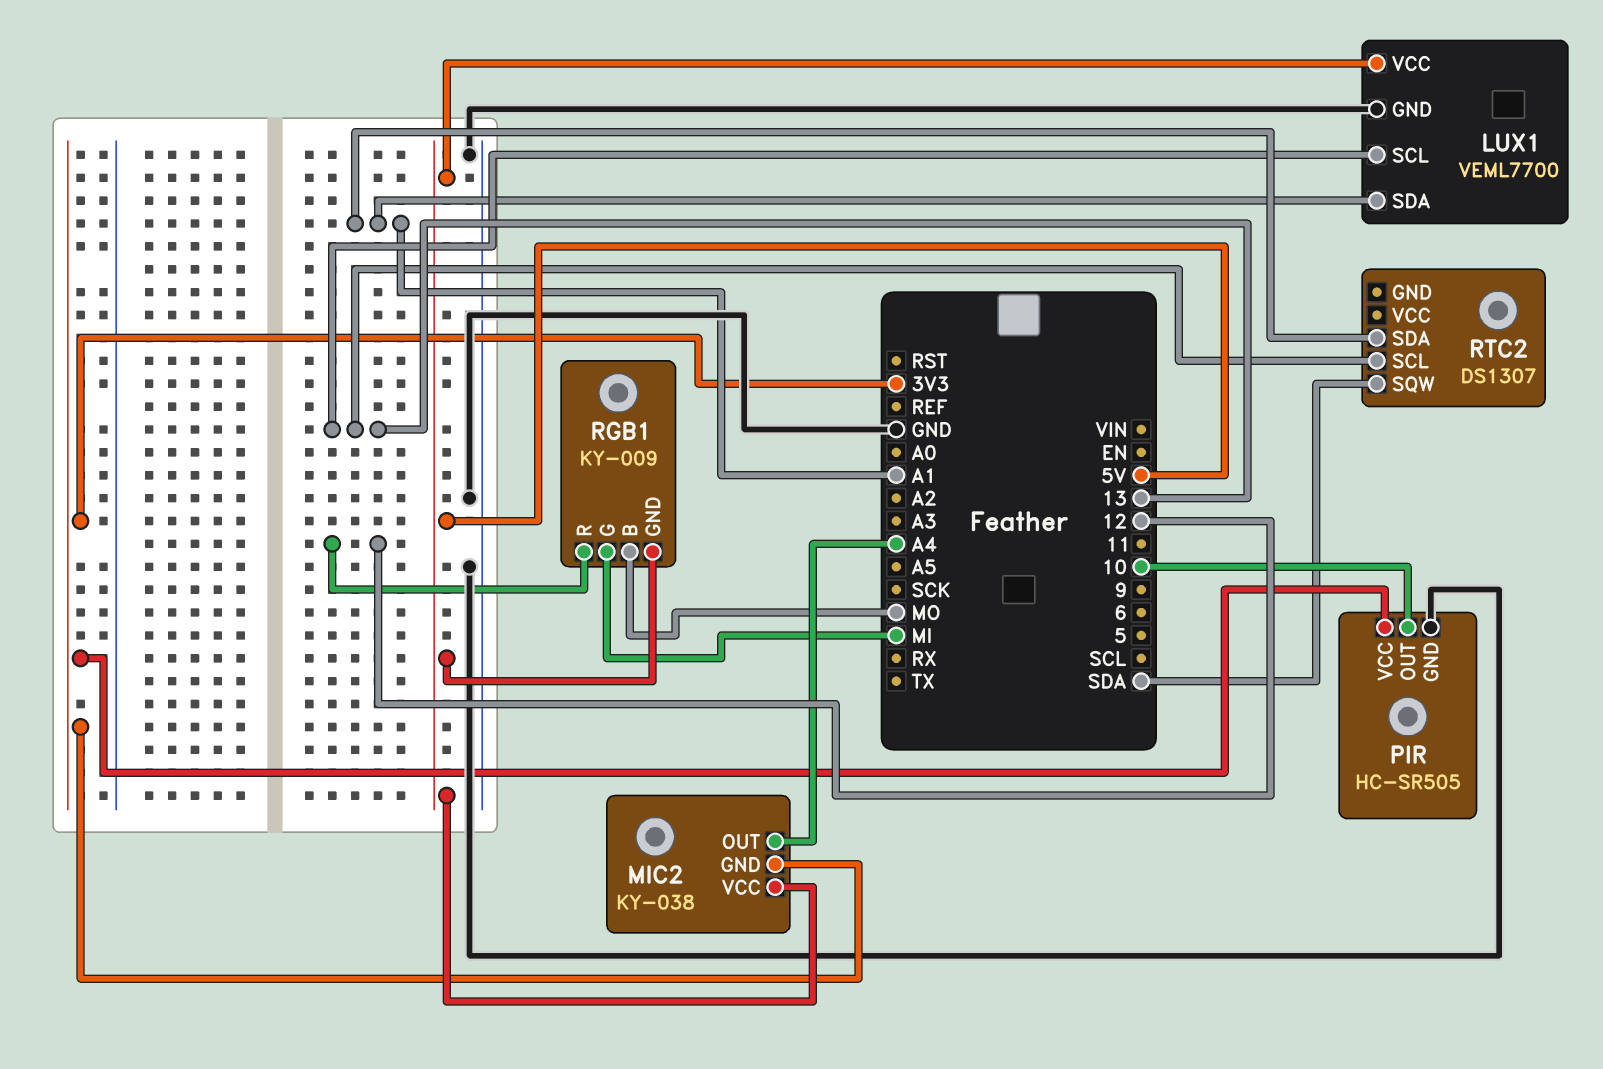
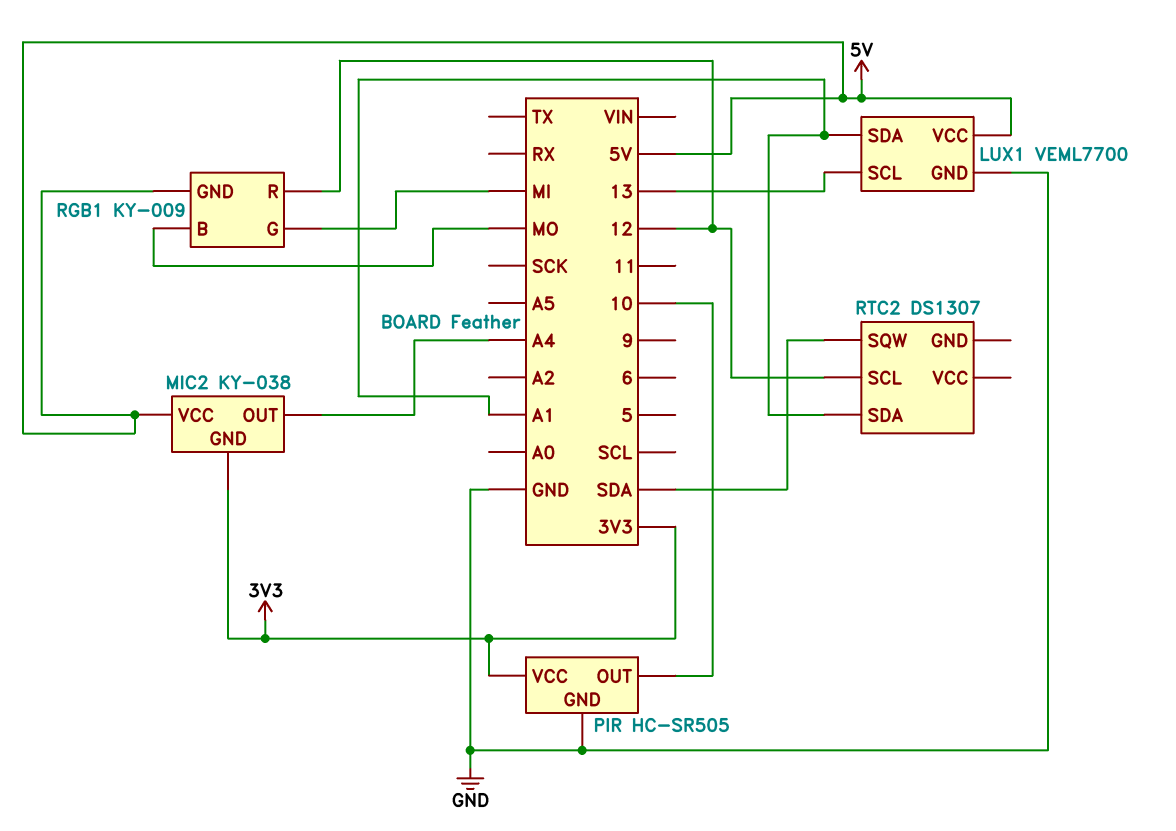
RTC2 pin SCL: 13 -> 12

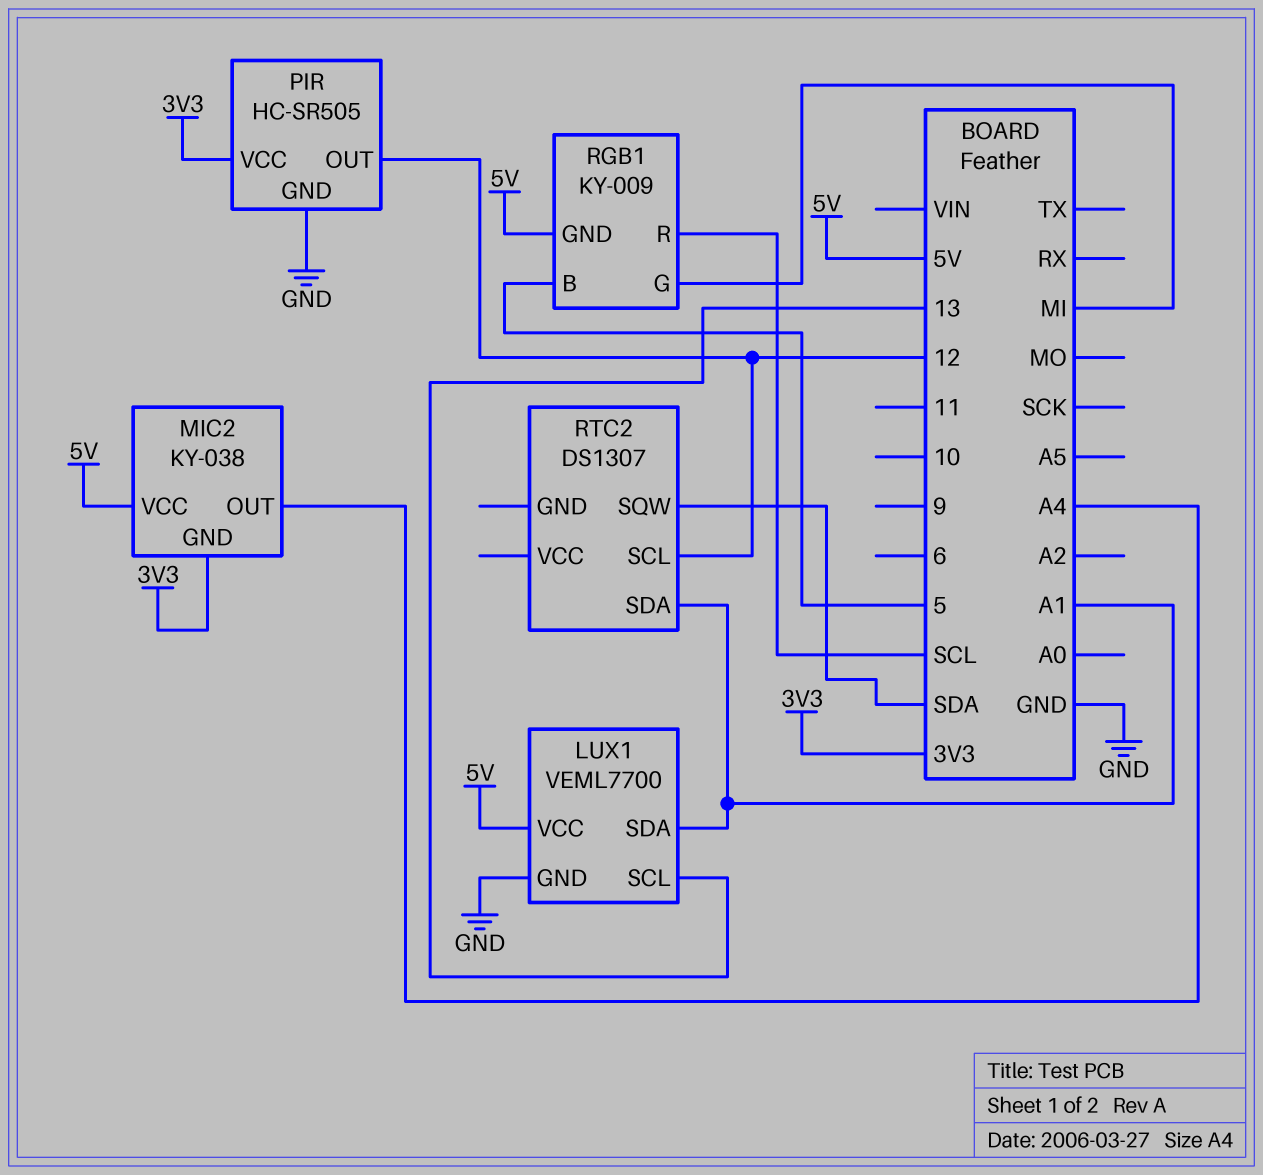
PIR pin OUT: 10 -> 12
RGB1 pin B: MO -> 5
RGB1 pin R: 12 -> SCL

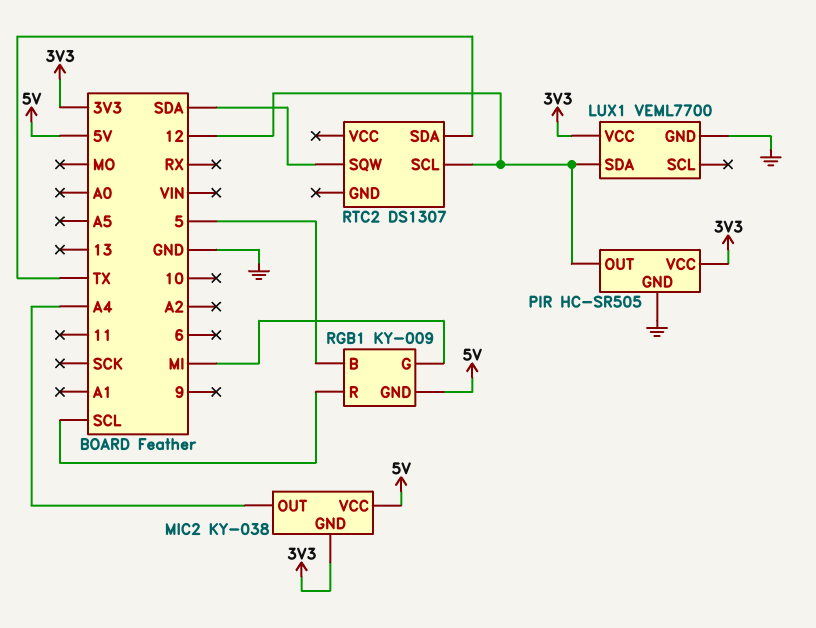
LUX1 pin SCL: 13 -> none
LUX1 pin SDA: A1 -> 12
LUX1 pin VCC: 5V -> 3V3
RTC2 pin SDA: A1 -> TX

